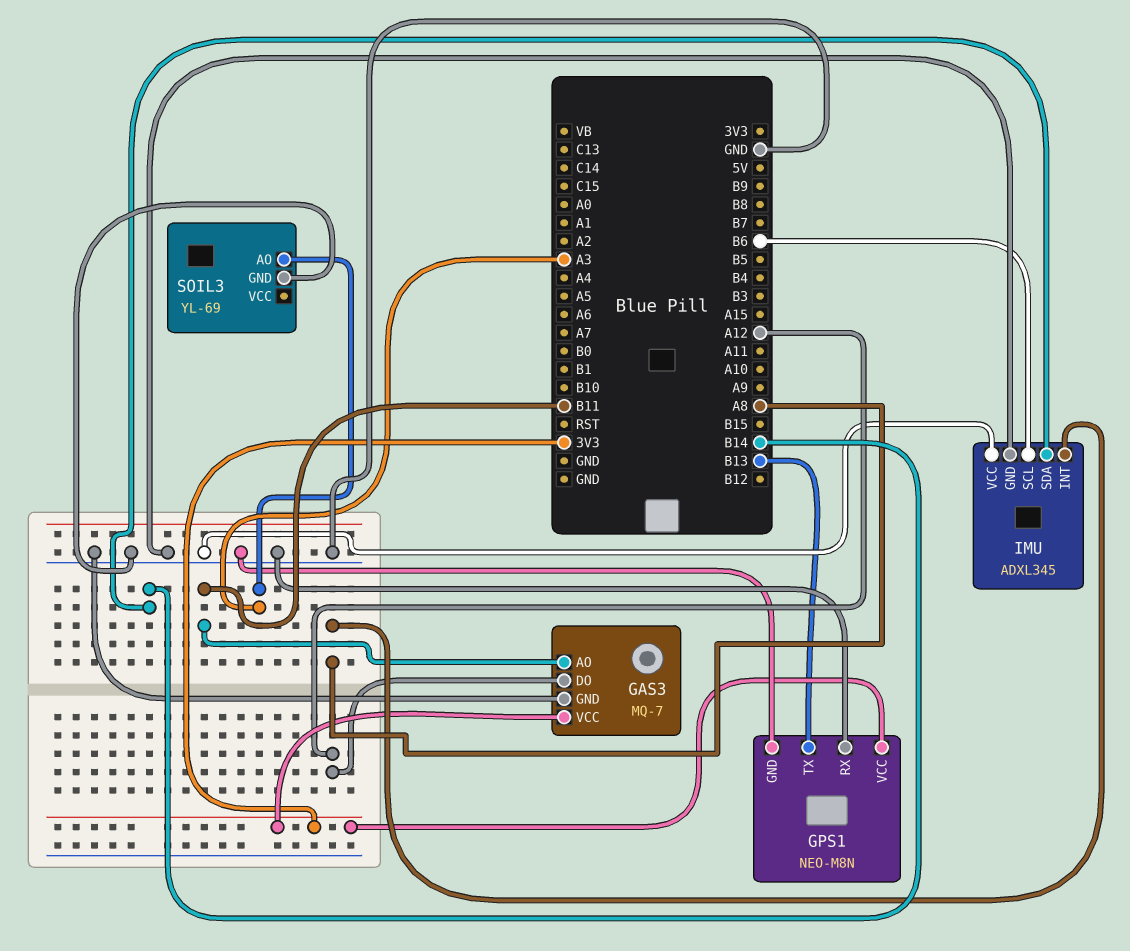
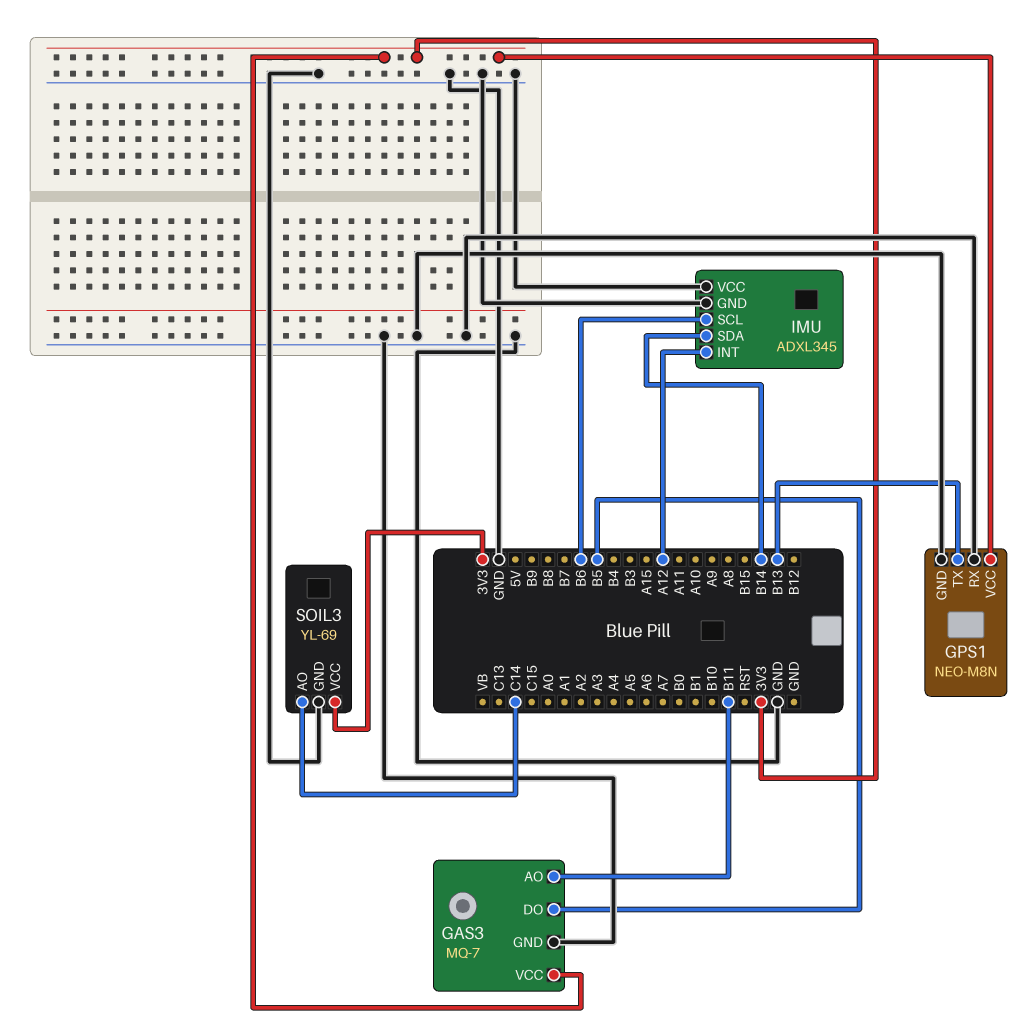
GAS3 pin DO: A12 -> B5
IMU pin INT: A8 -> A12
SOIL3 pin AO: A3 -> C14
SOIL3 pin VCC: none -> 3V3

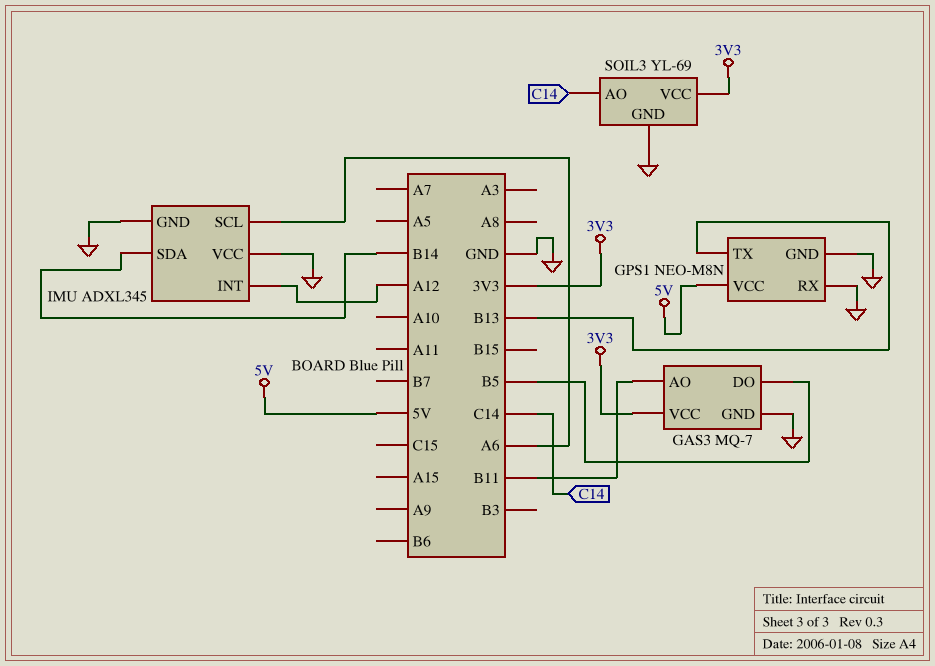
GPS1 pin VCC: 3V3 -> 5V
IMU pin SCL: B6 -> A6

